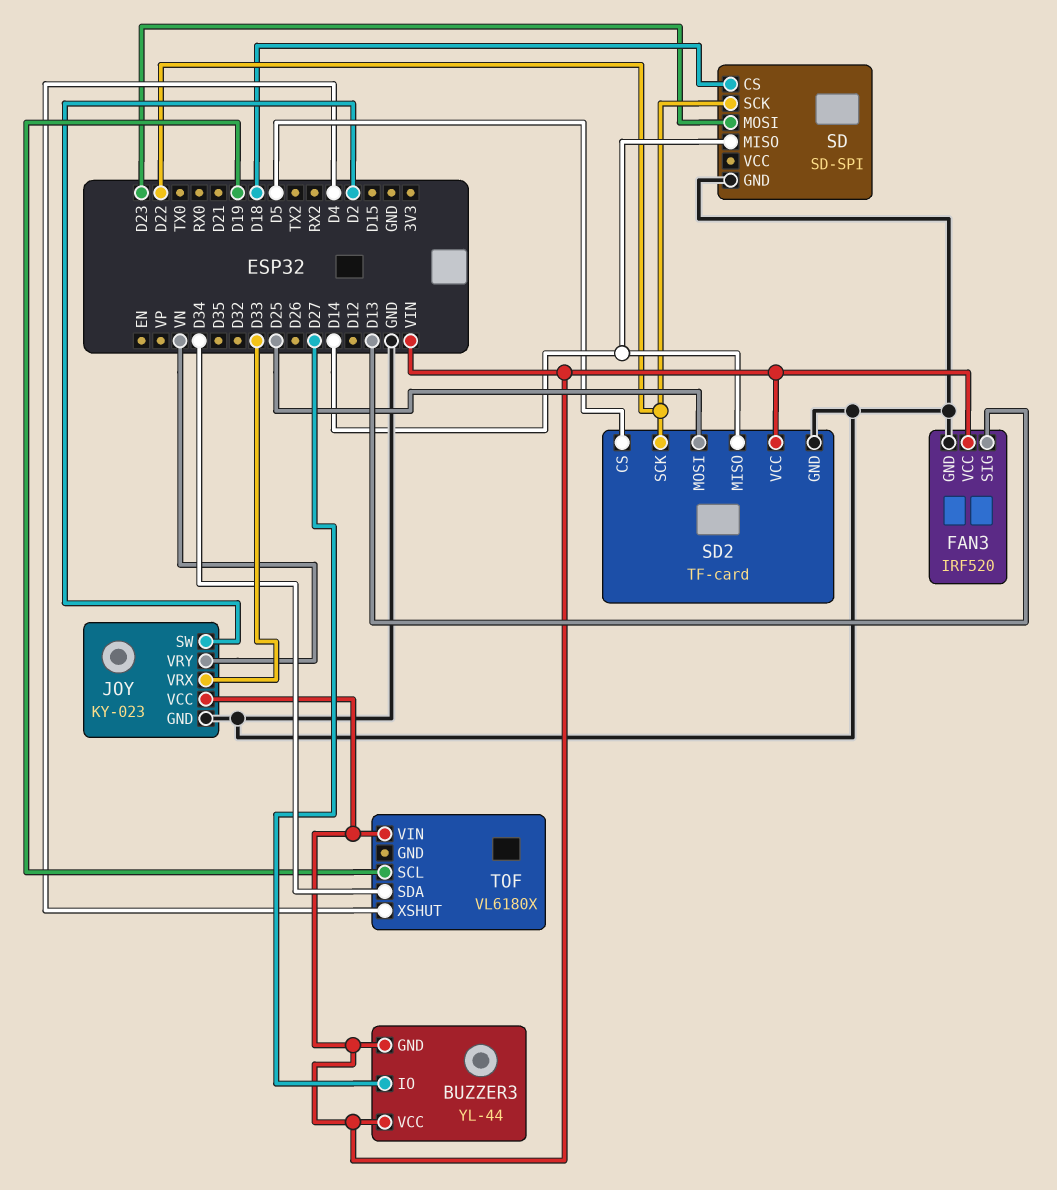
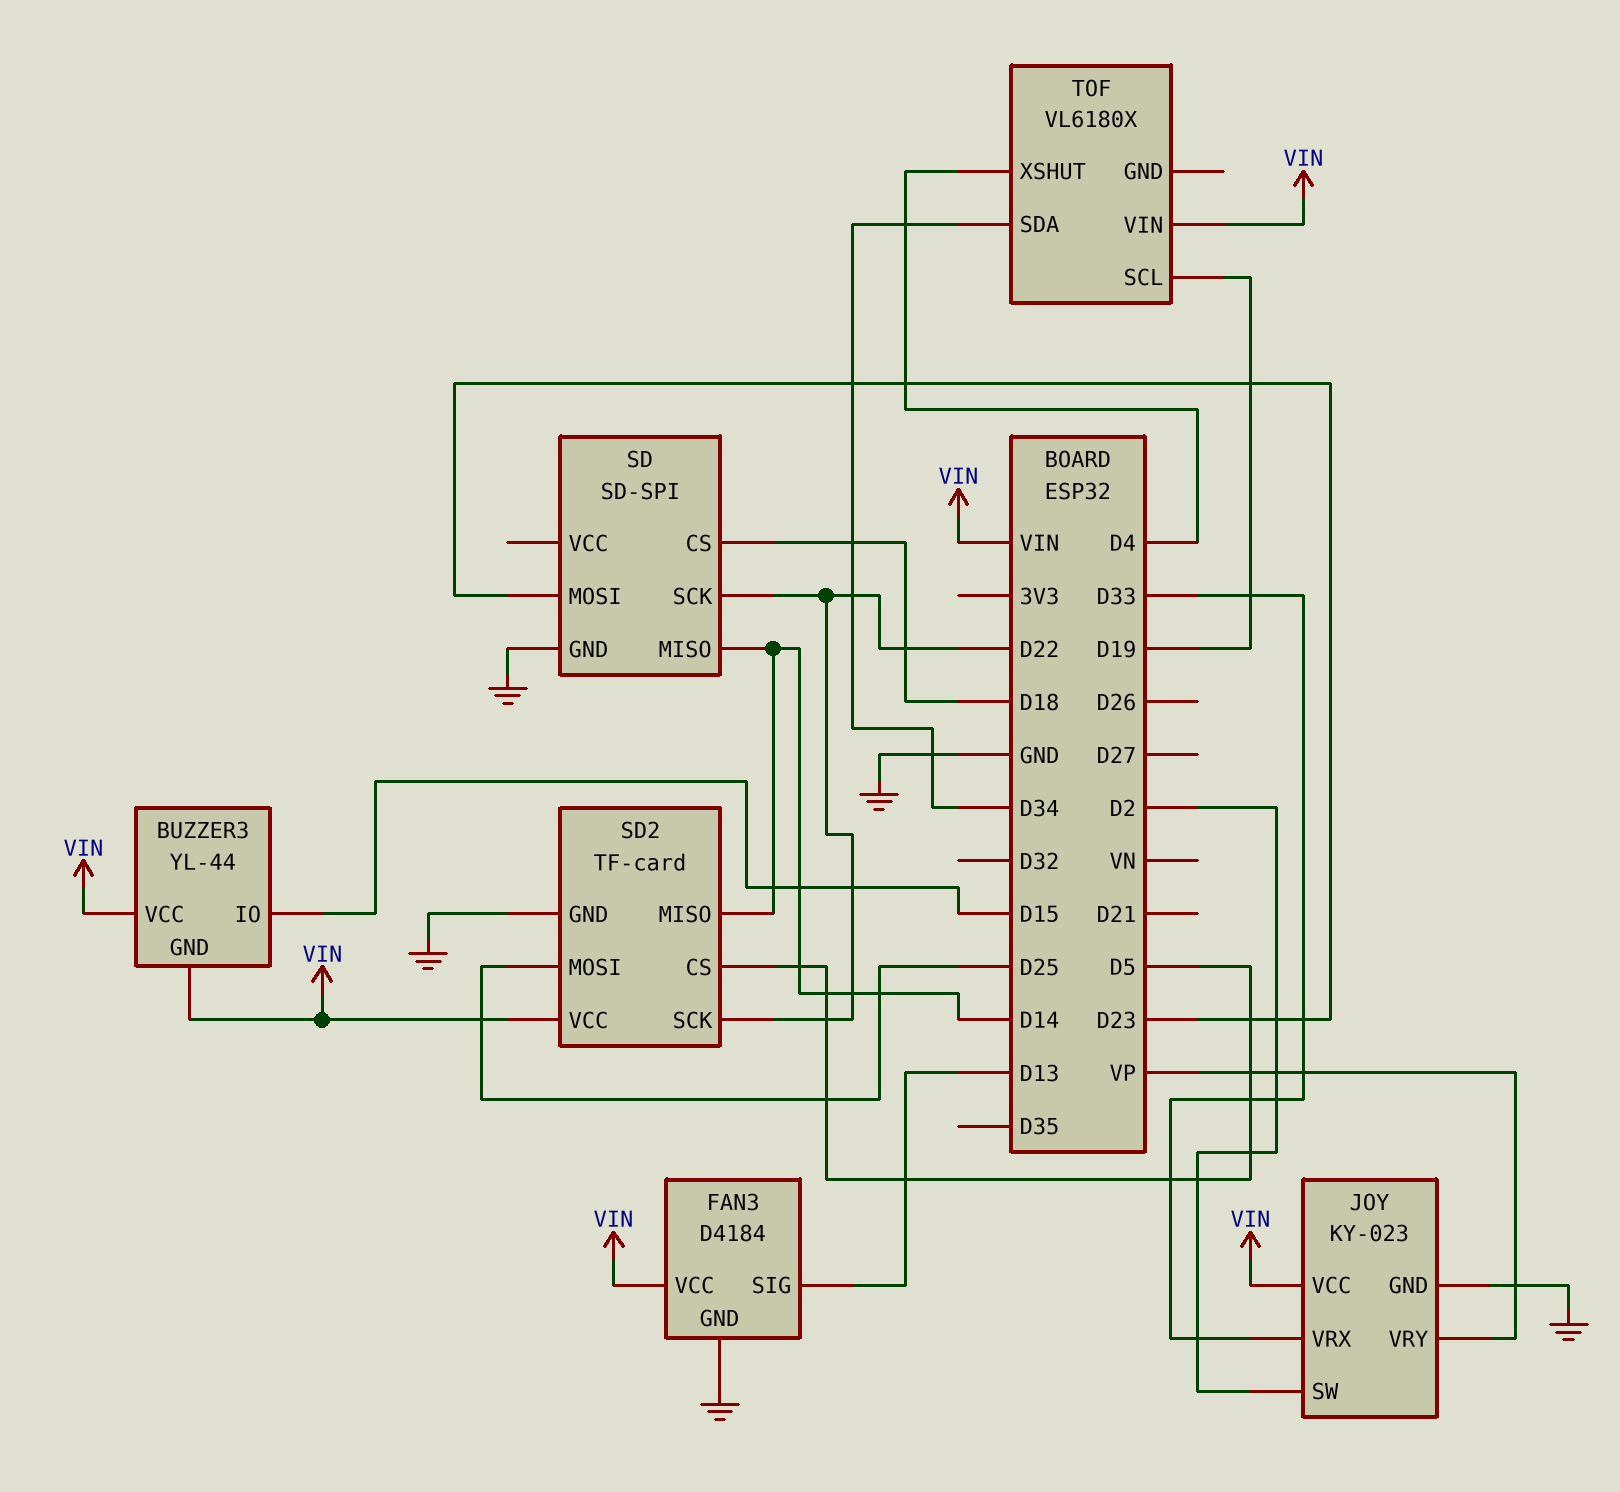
BUZZER3 pin IO: D27 -> D15
FAN3: IRF520 -> D4184
JOY pin VRY: VN -> VP

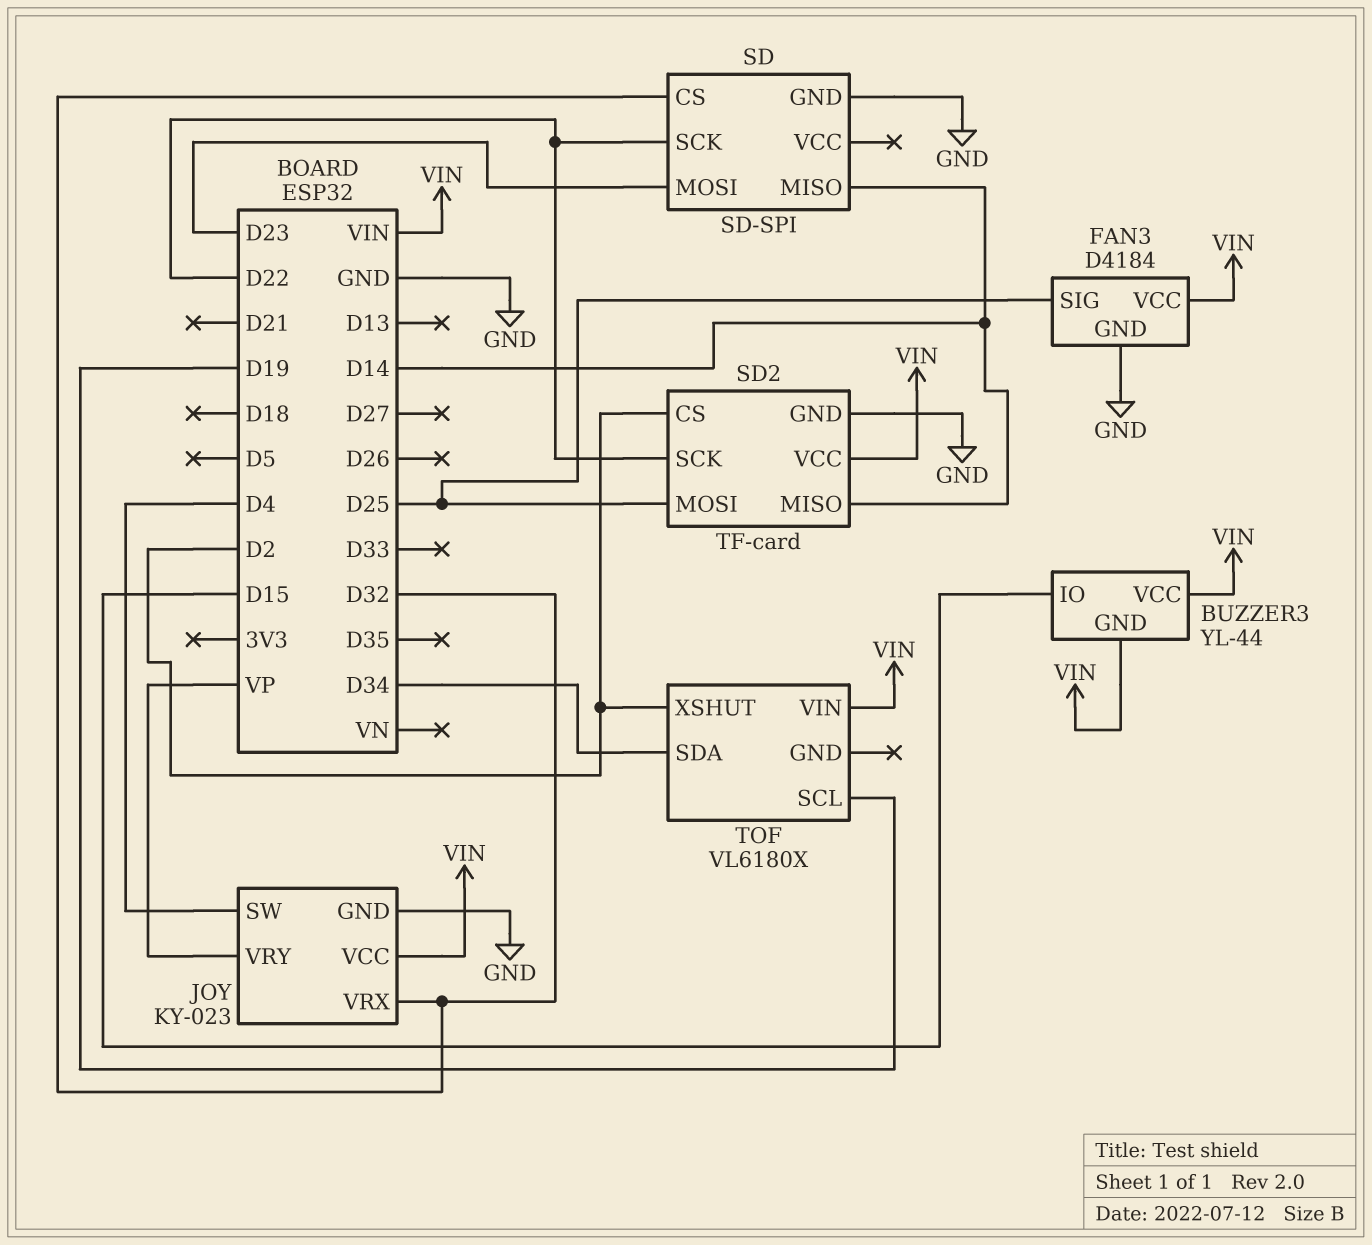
FAN3 pin SIG: D13 -> D25
JOY pin SW: D2 -> D4
JOY pin VRX: D33 -> D32
SD pin CS: D18 -> D32
SD2 pin CS: D5 -> D2
TOF pin XSHUT: D4 -> D2

